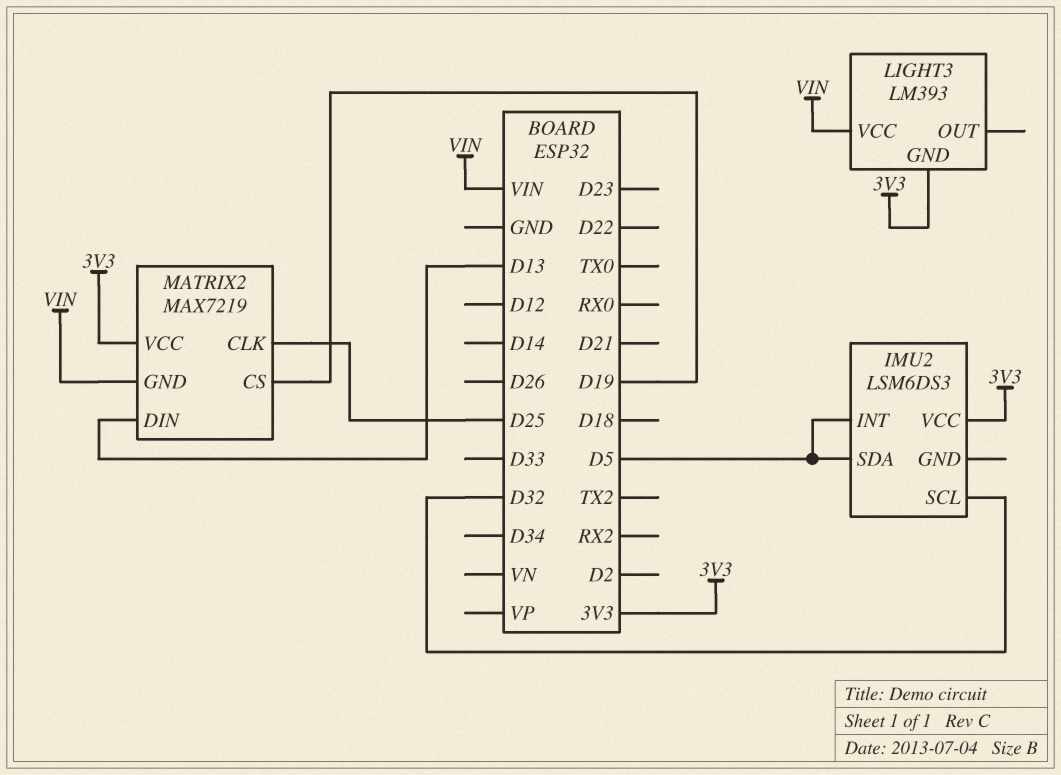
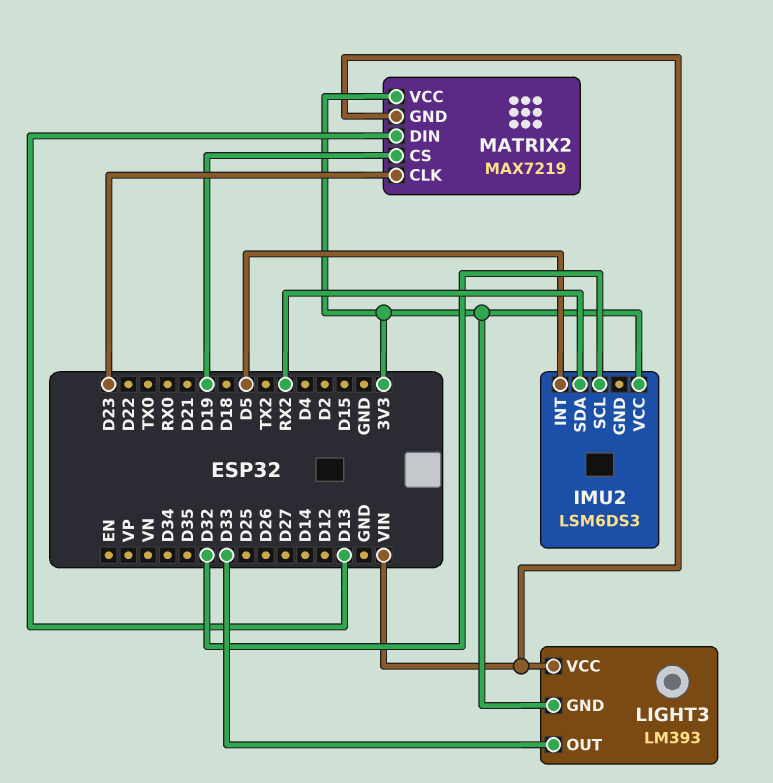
IMU2 pin SDA: D5 -> RX2
LIGHT3 pin OUT: none -> D33
MATRIX2 pin CLK: D25 -> D23

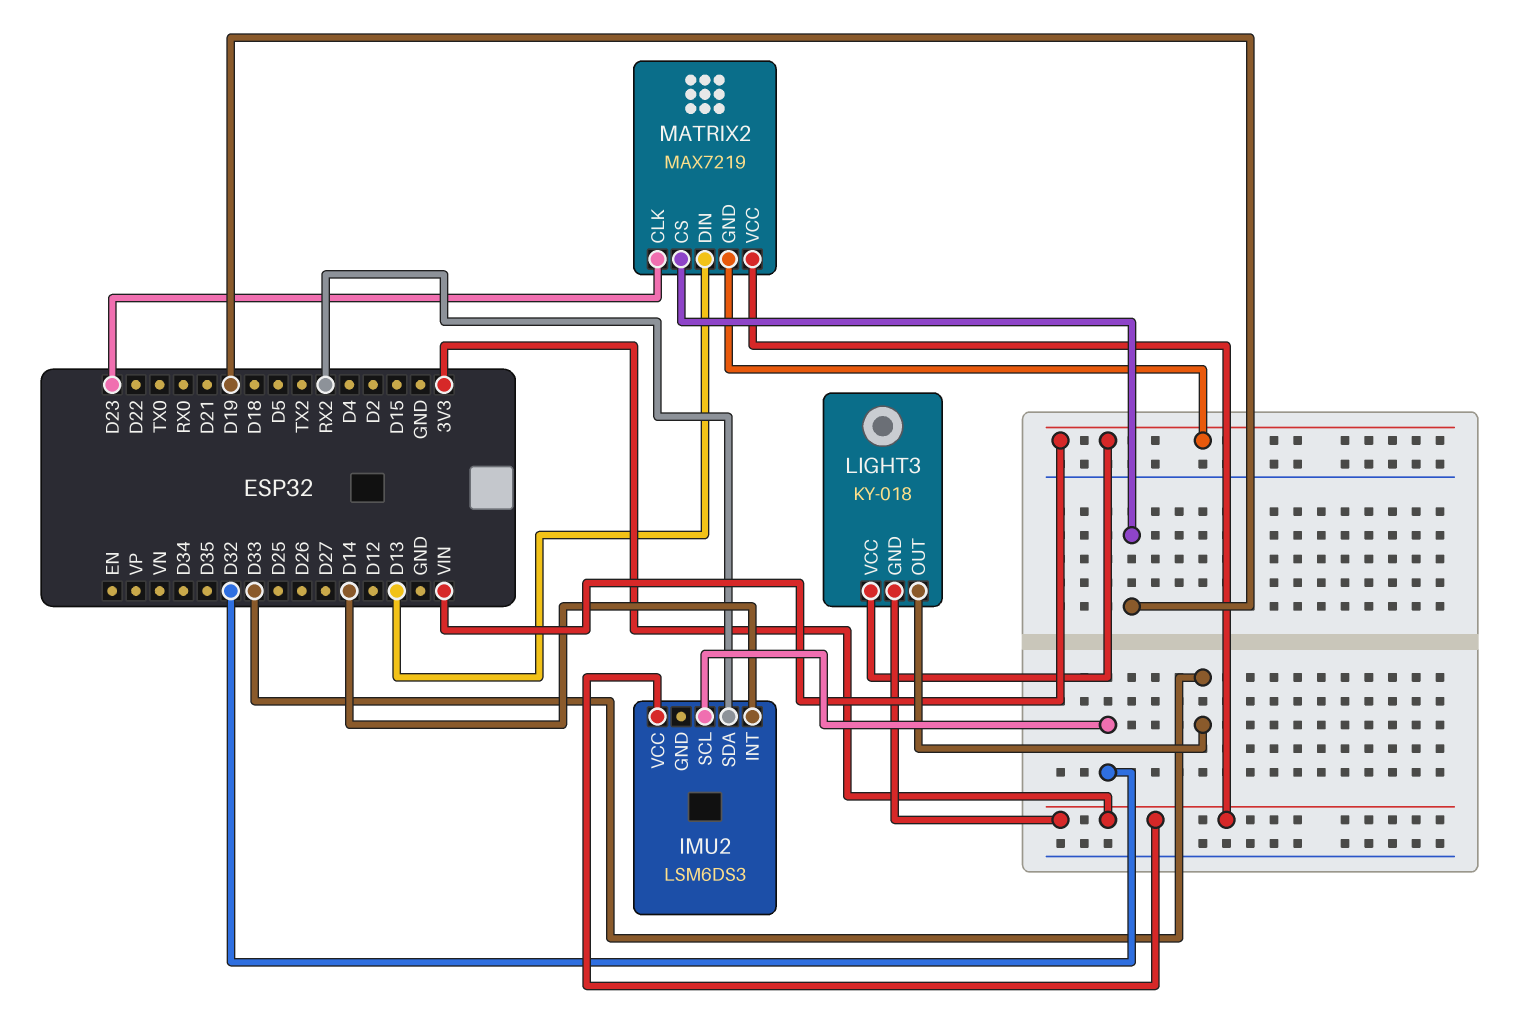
IMU2 pin INT: D5 -> D14
LIGHT3: LM393 -> KY-018

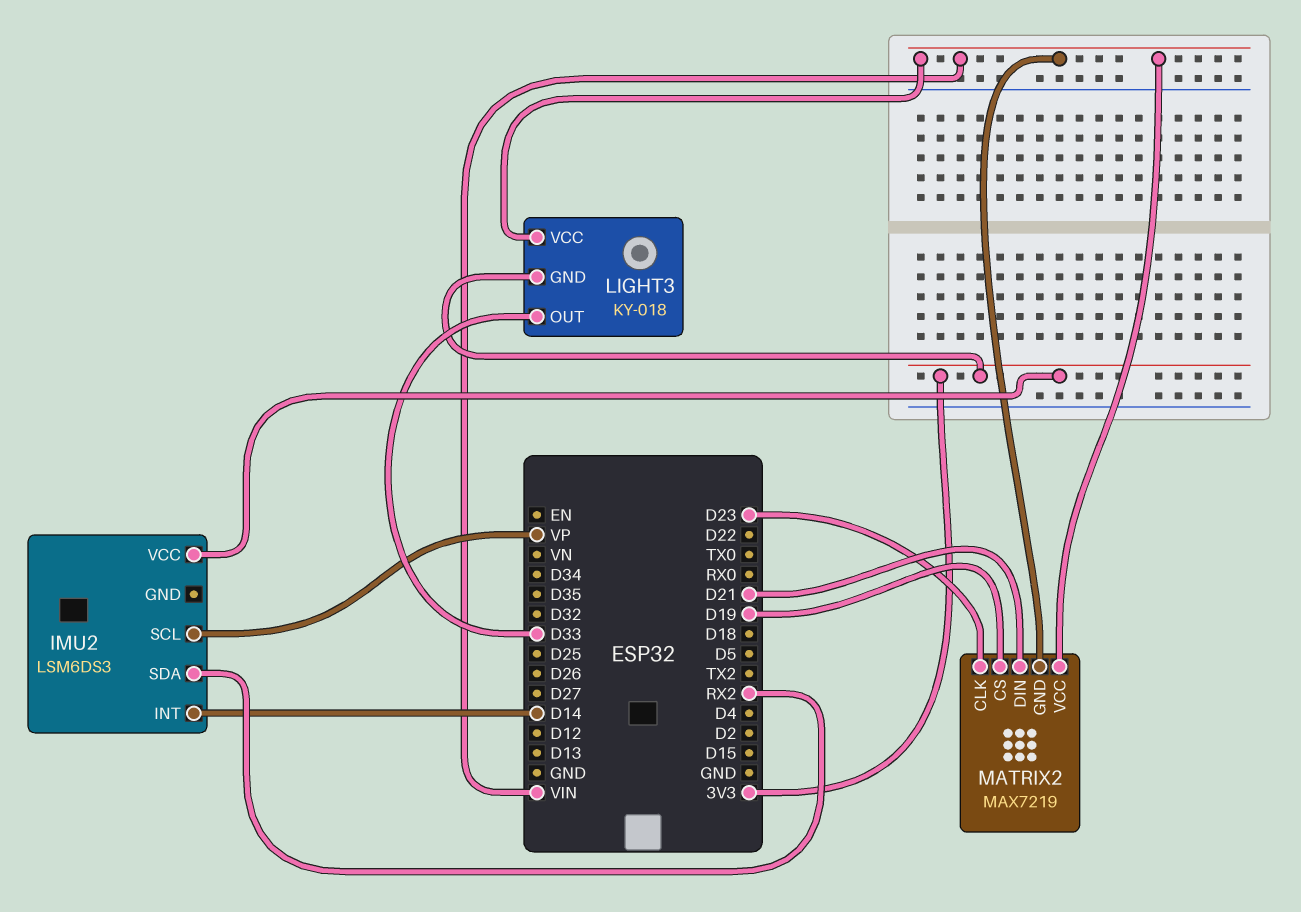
IMU2 pin SCL: D32 -> VP
MATRIX2 pin DIN: D13 -> D21
MATRIX2 pin VCC: 3V3 -> VIN

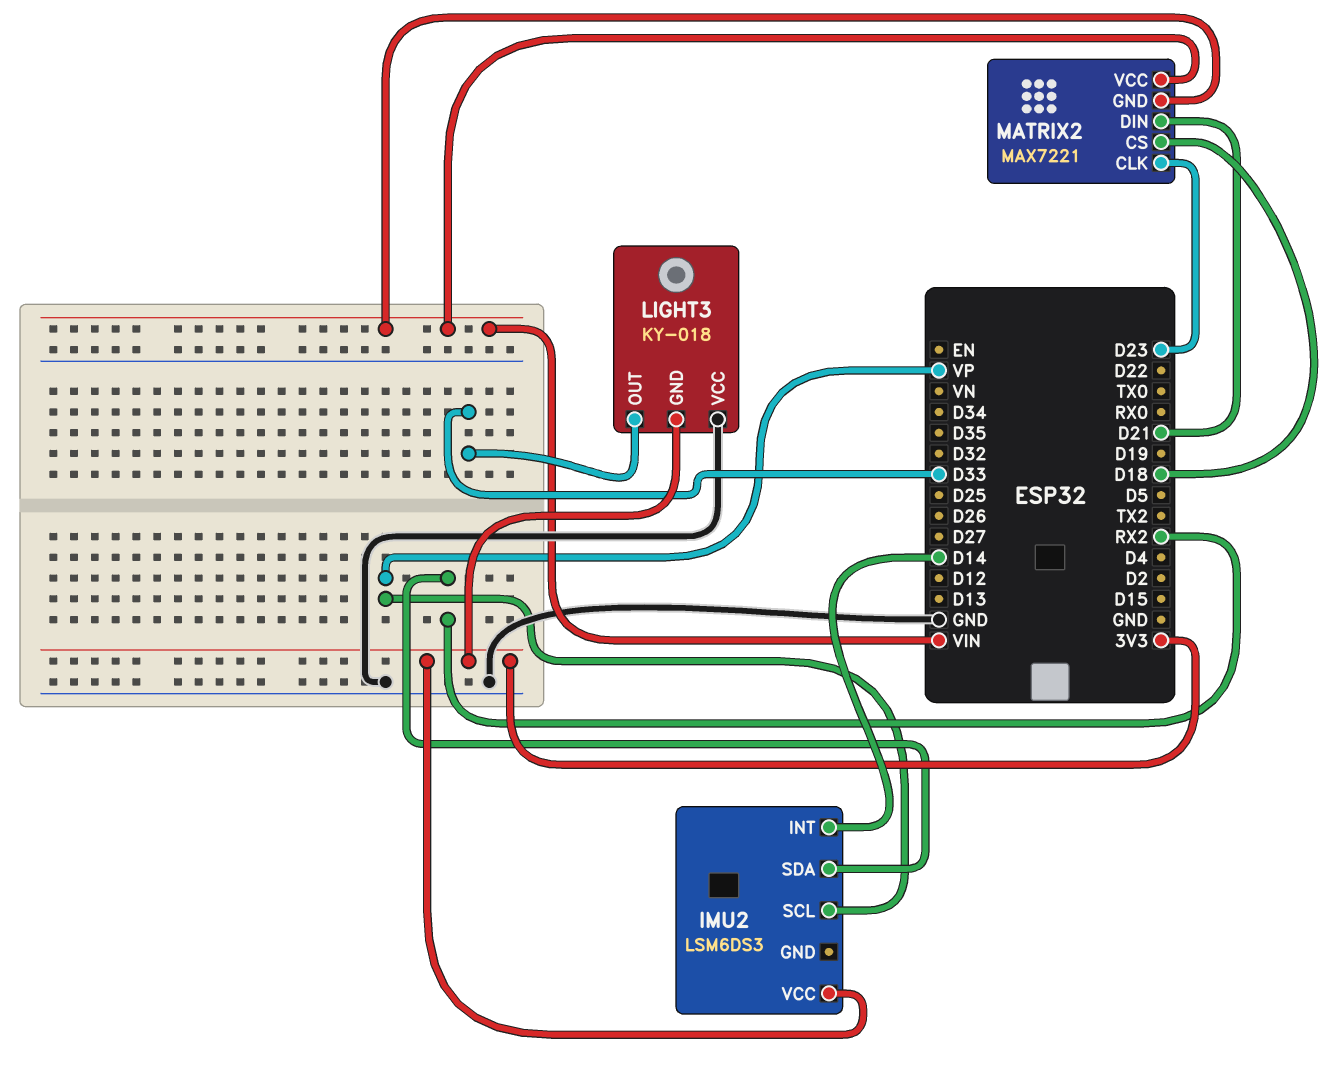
LIGHT3 pin VCC: VIN -> GND
MATRIX2: MAX7219 -> MAX7221
MATRIX2 pin CS: D19 -> D18

